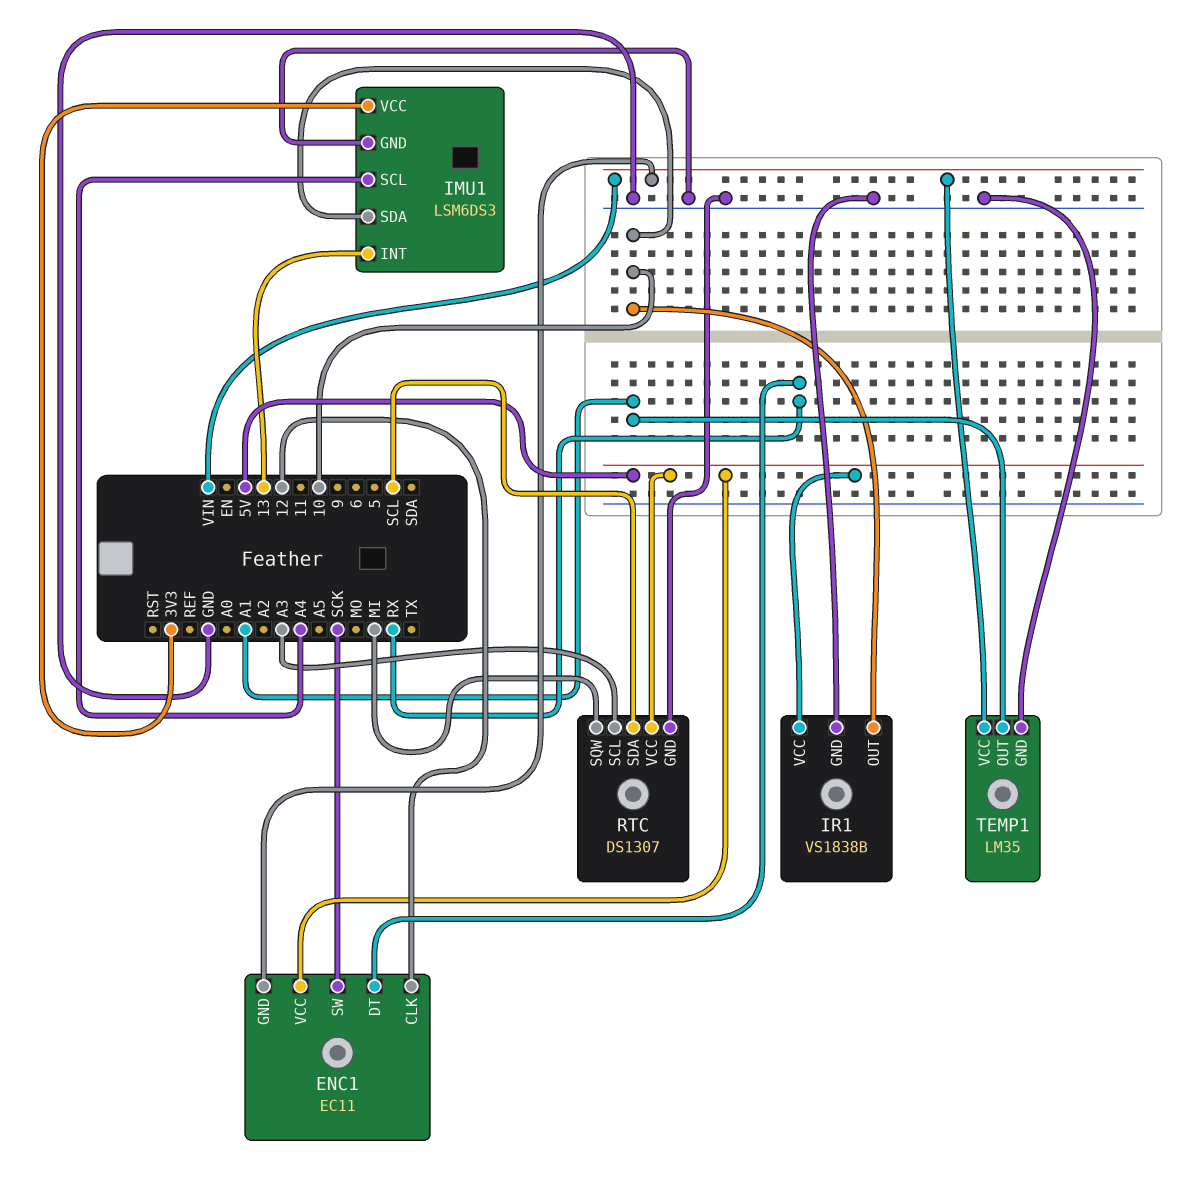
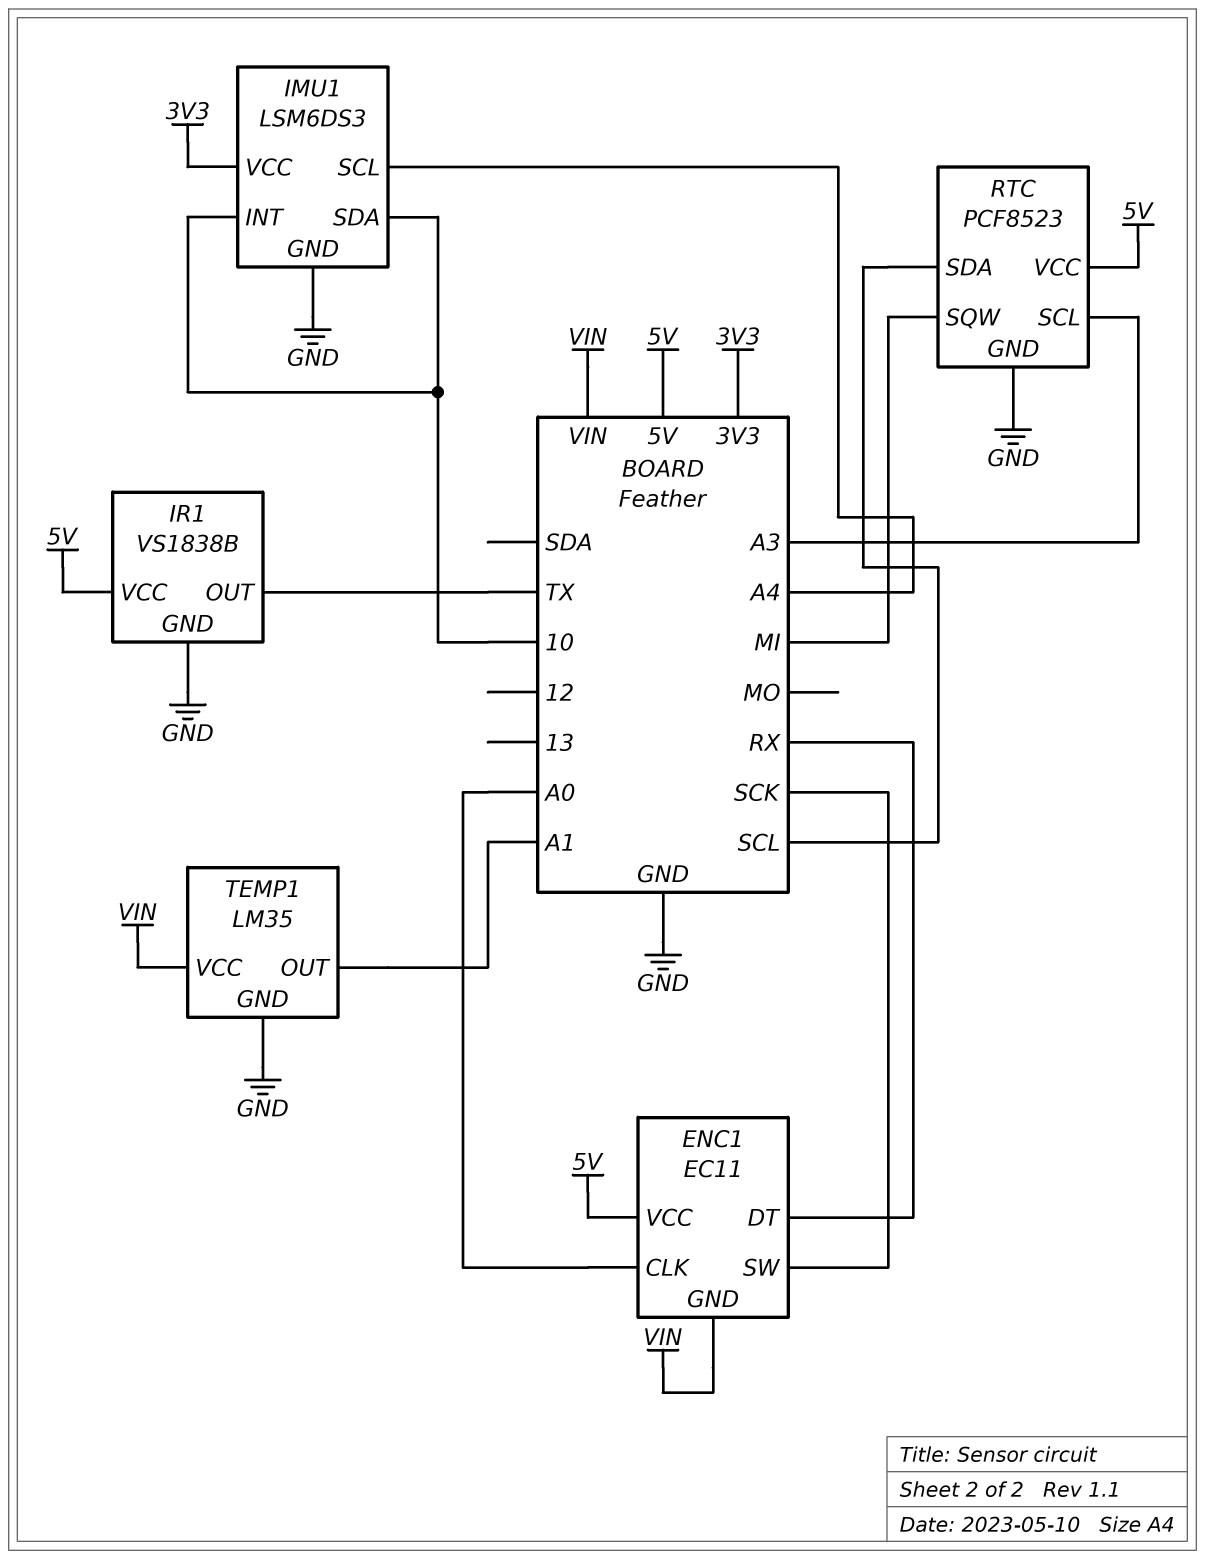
ENC1 pin CLK: 12 -> A0
IMU1 pin INT: 13 -> 10
IR1 pin OUT: 10 -> TX
RTC: DS1307 -> PCF8523

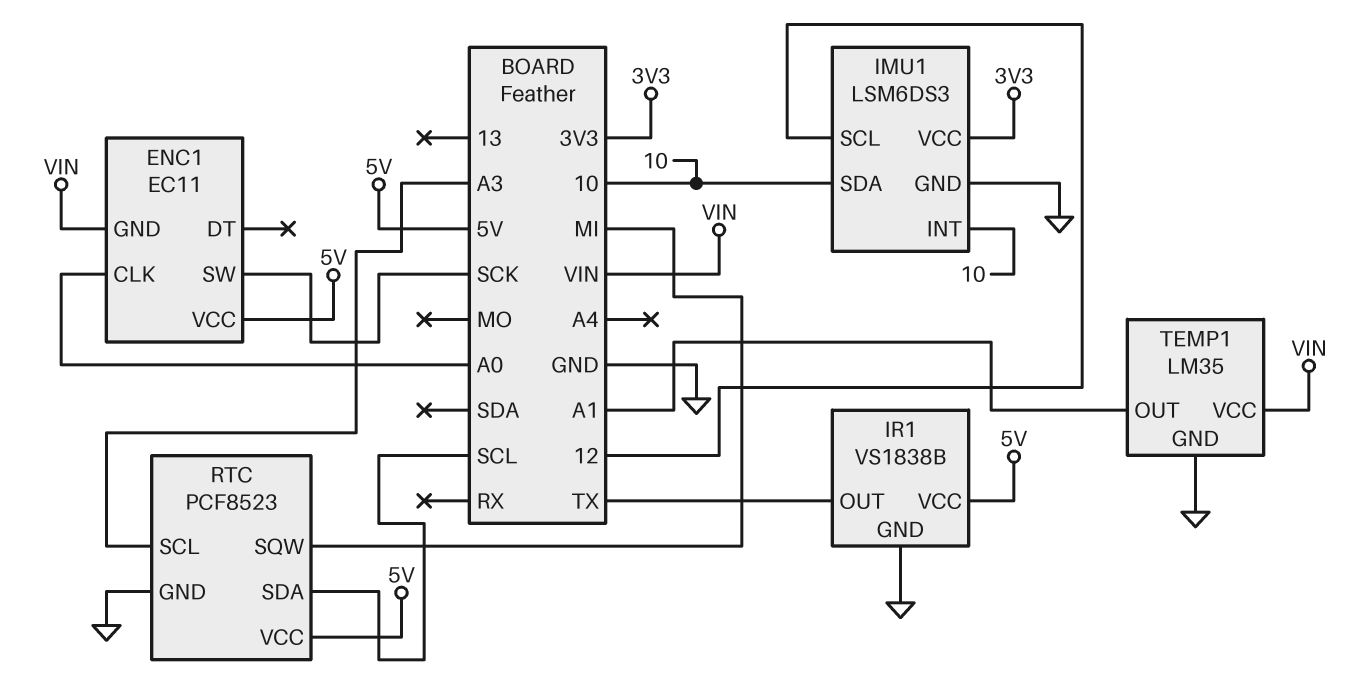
ENC1 pin DT: RX -> none
IMU1 pin SCL: A4 -> 12

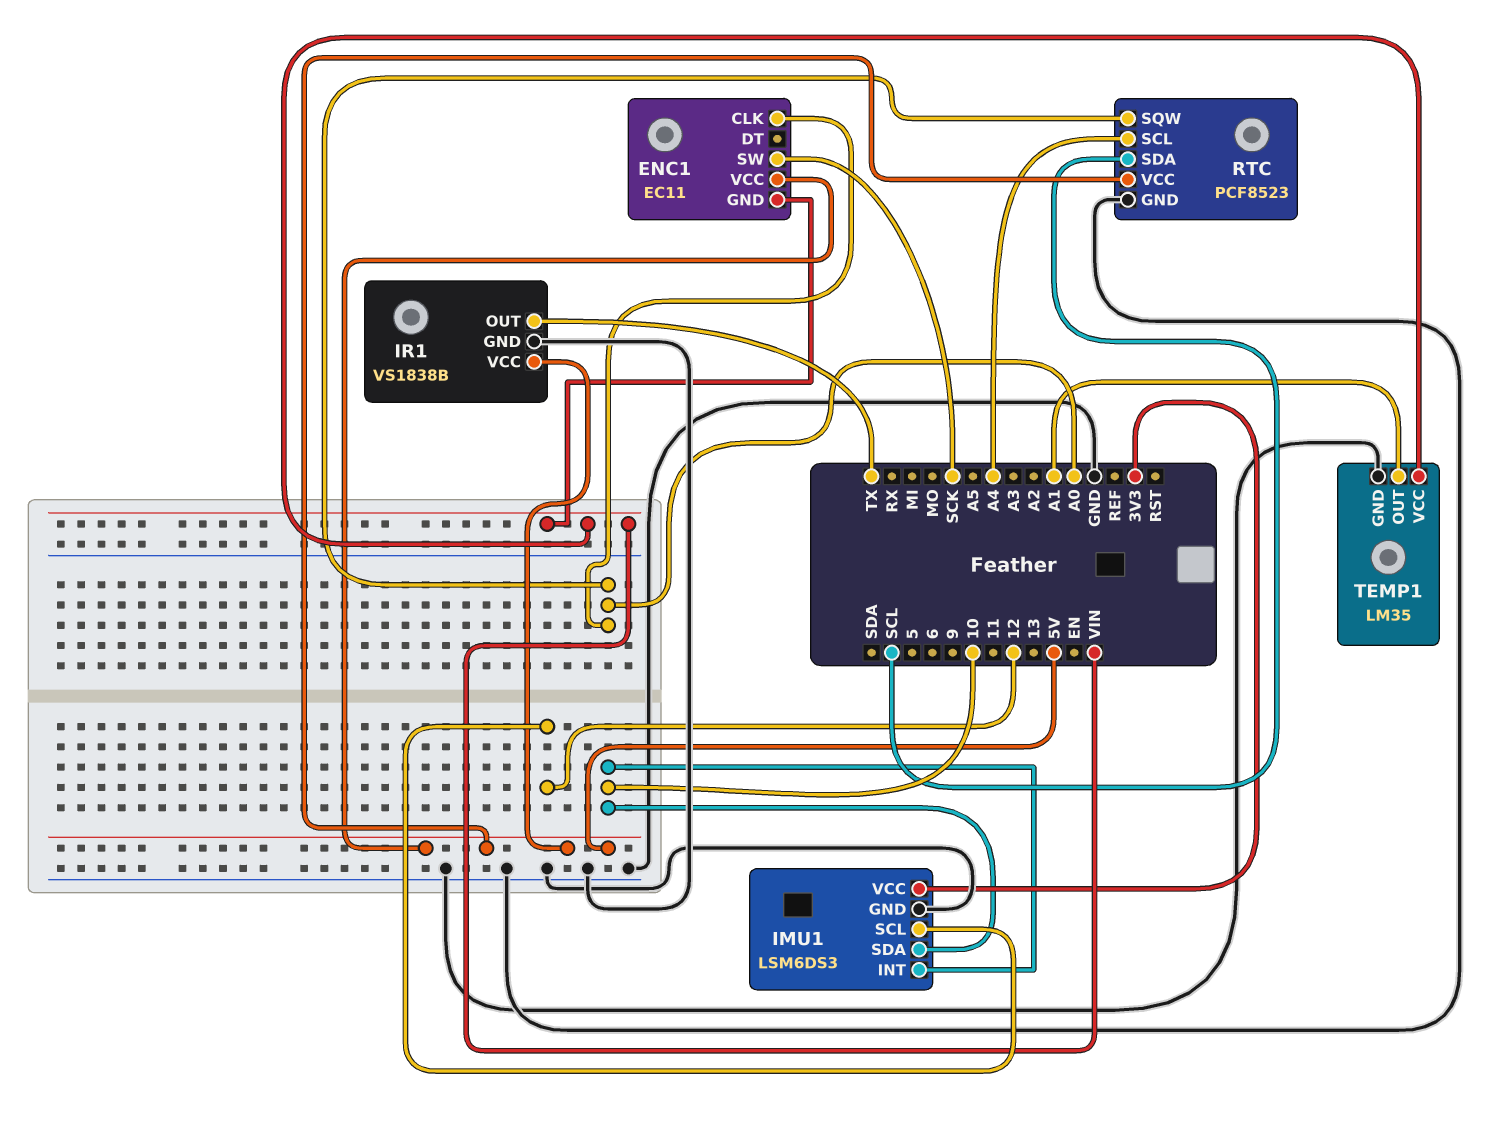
RTC pin SCL: A3 -> A4
RTC pin SQW: MI -> A0

